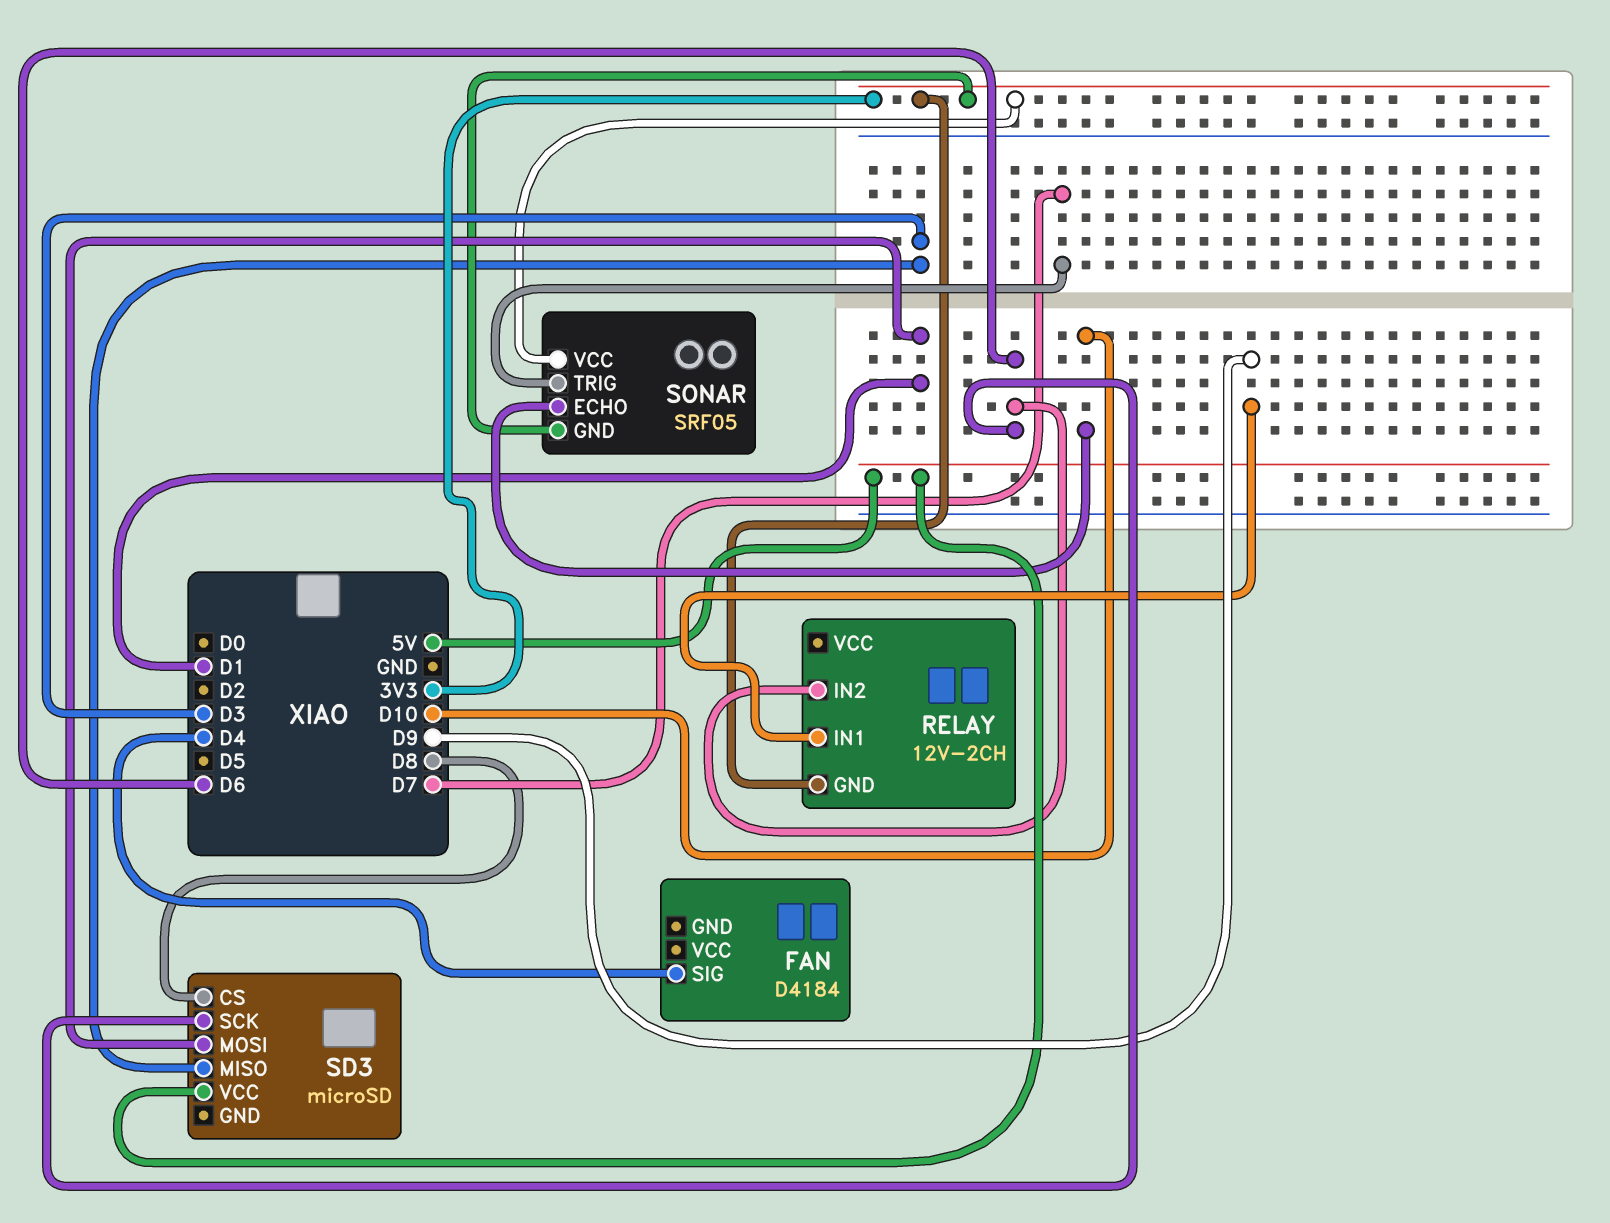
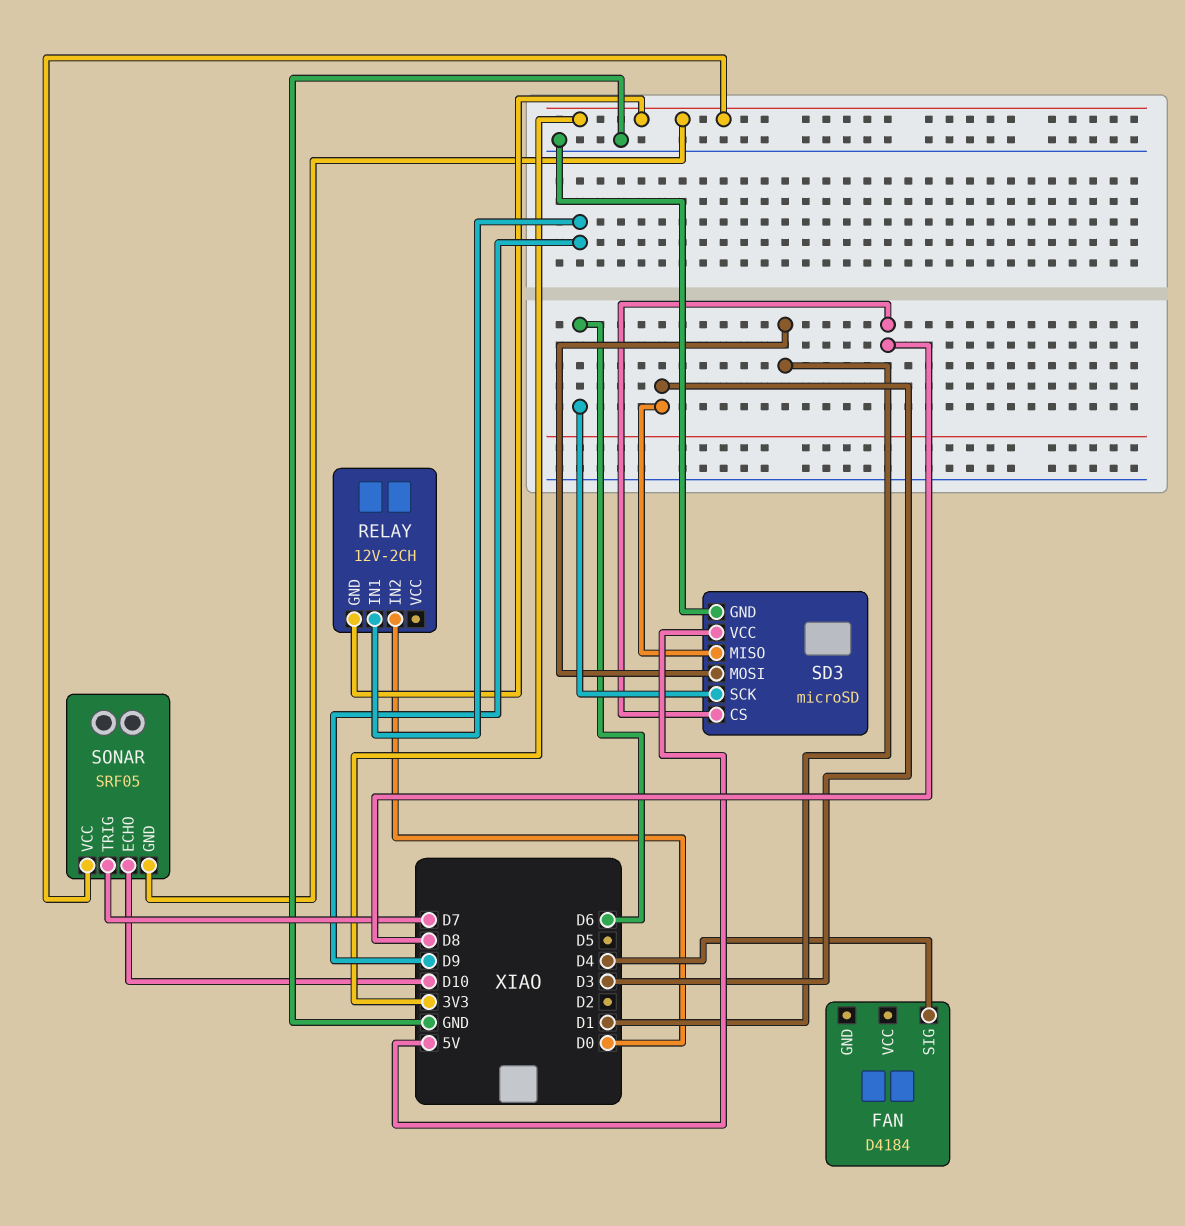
RELAY pin IN2: D6 -> D0
SD3 pin GND: none -> GND

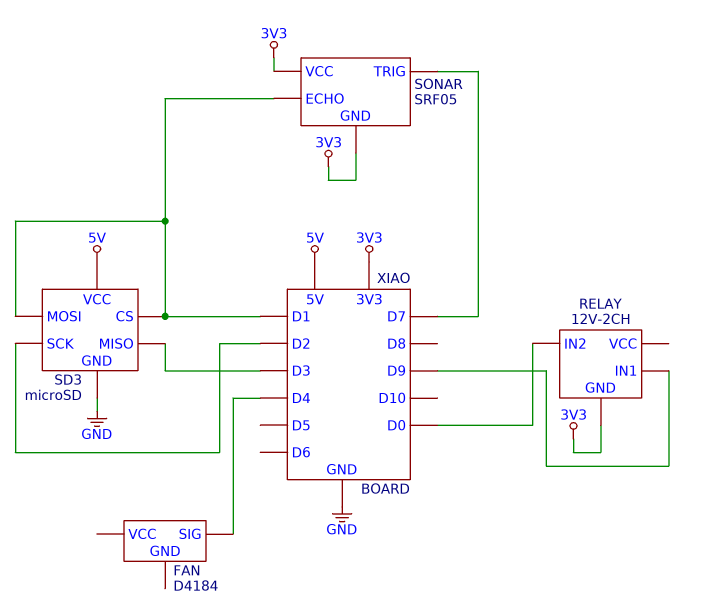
SD3 pin CS: D8 -> D1
SD3 pin SCK: D6 -> D2
SONAR pin ECHO: D10 -> D1

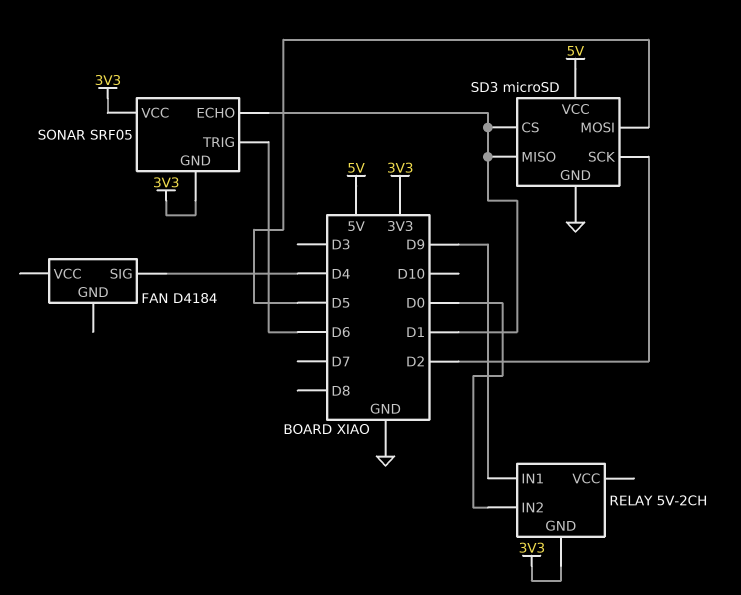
RELAY: 12V-2CH -> 5V-2CH
SD3 pin MISO: D3 -> D1
SD3 pin MOSI: D1 -> D5
SONAR pin TRIG: D7 -> D6

